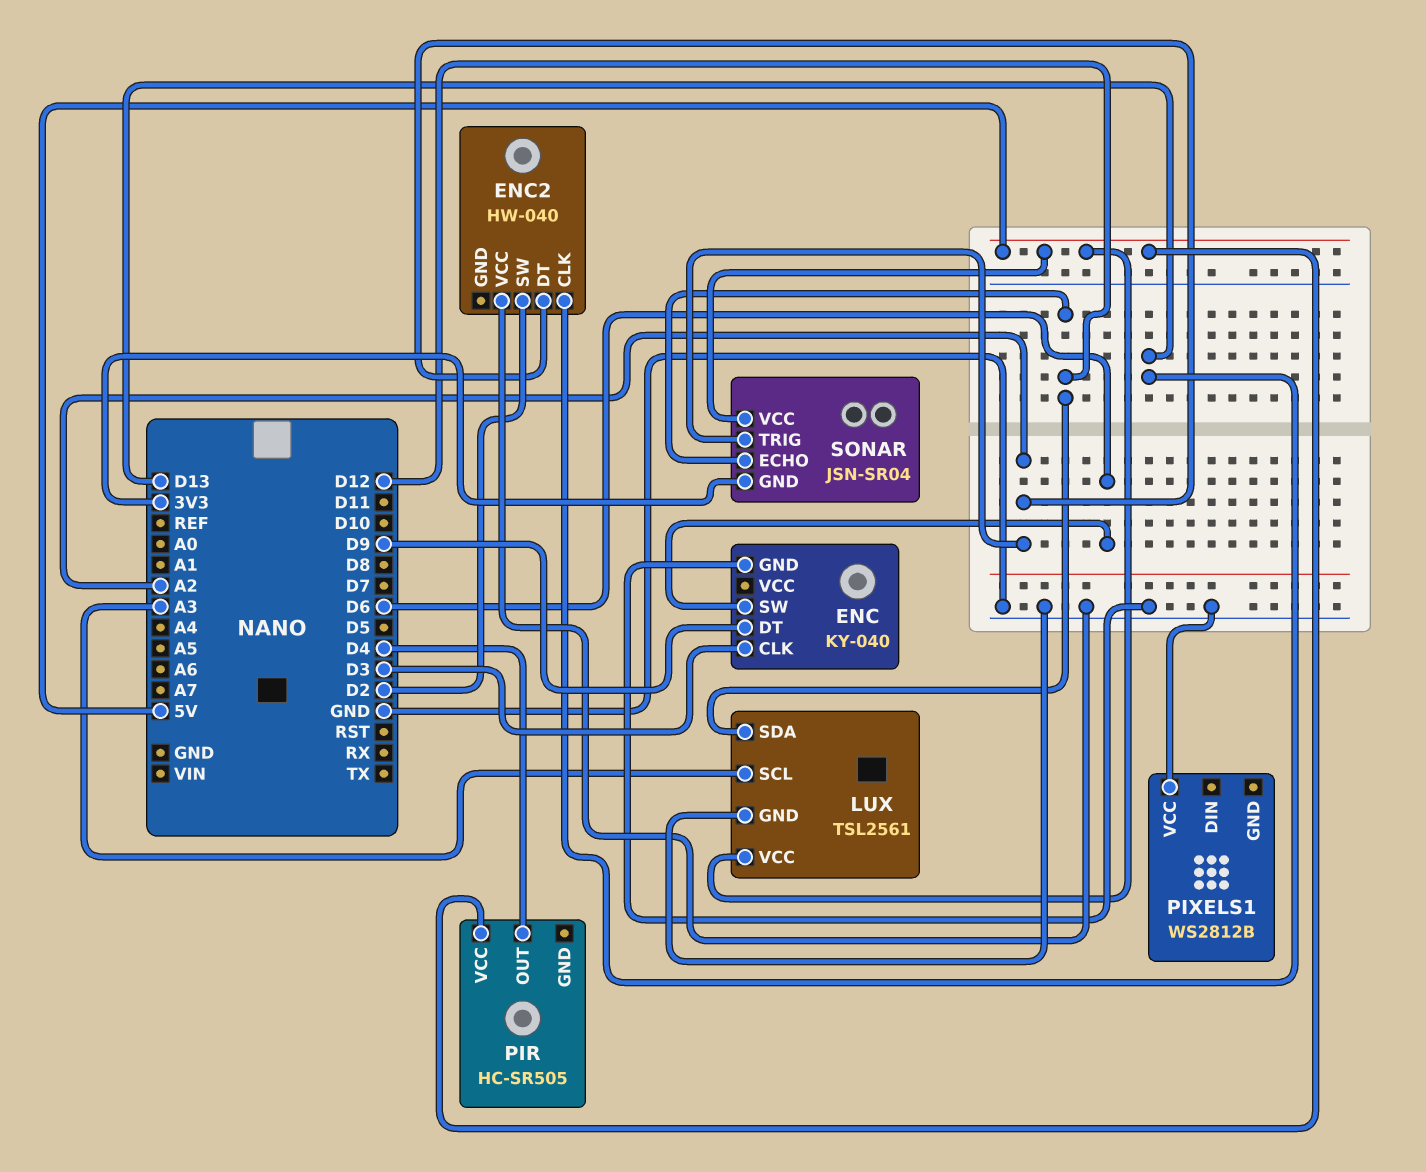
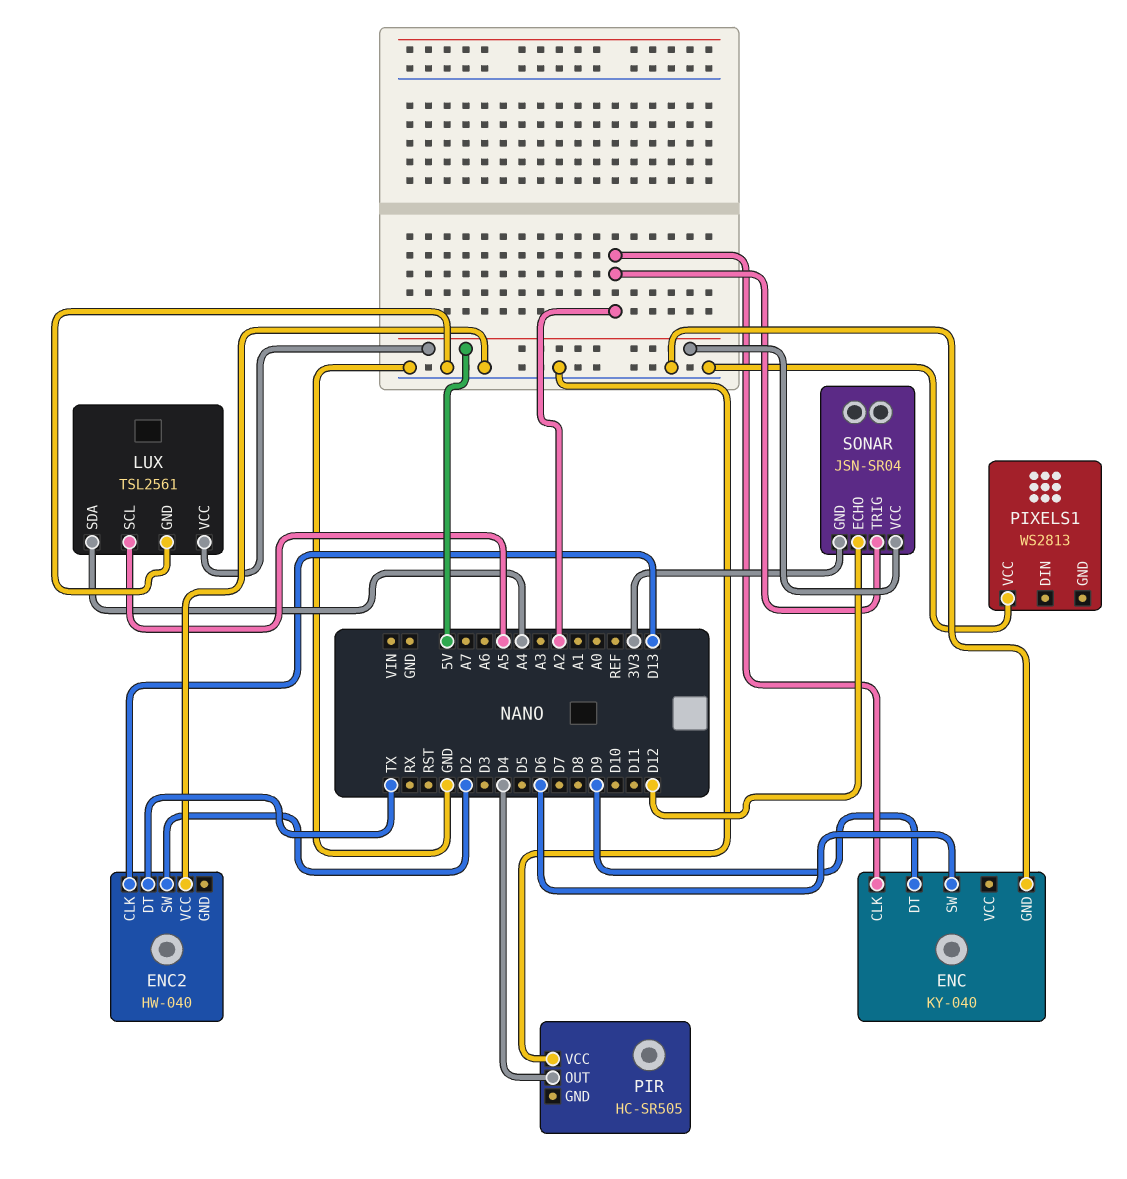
ENC pin CLK: D3 -> A2
ENC2 pin DT: A2 -> TX
LUX pin SCL: A3 -> A5
LUX pin SDA: D12 -> A4
PIR pin VCC: 5V -> GND
PIXELS1: WS2812B -> WS2813

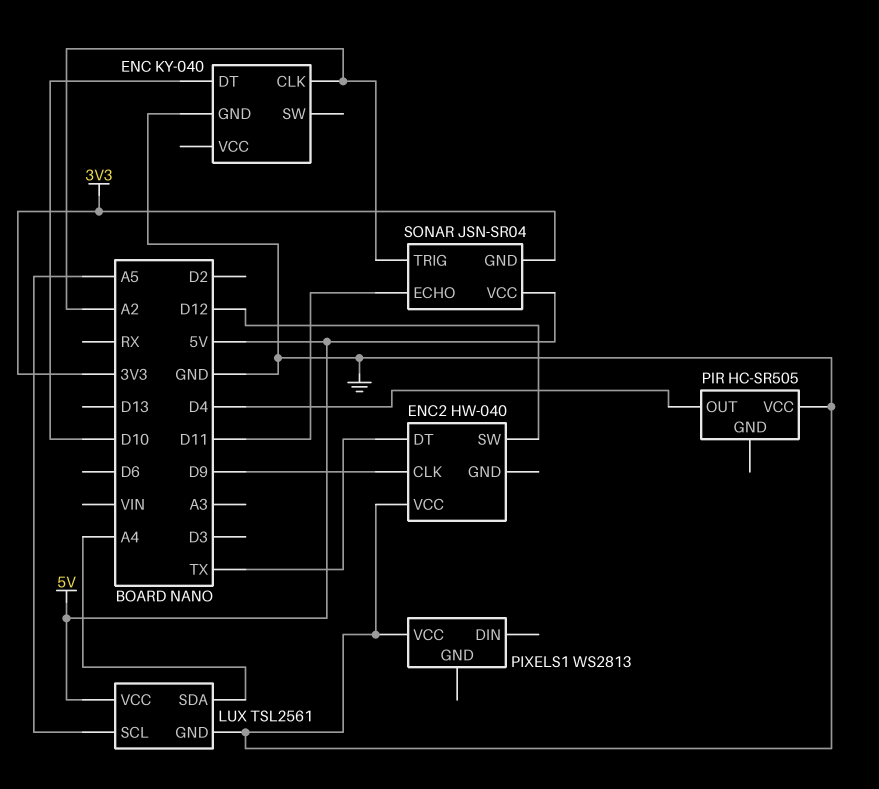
ENC pin DT: D9 -> D10
ENC pin SW: D6 -> none
ENC2 pin CLK: D13 -> D9
ENC2 pin SW: D2 -> D12
SONAR pin ECHO: D12 -> D11

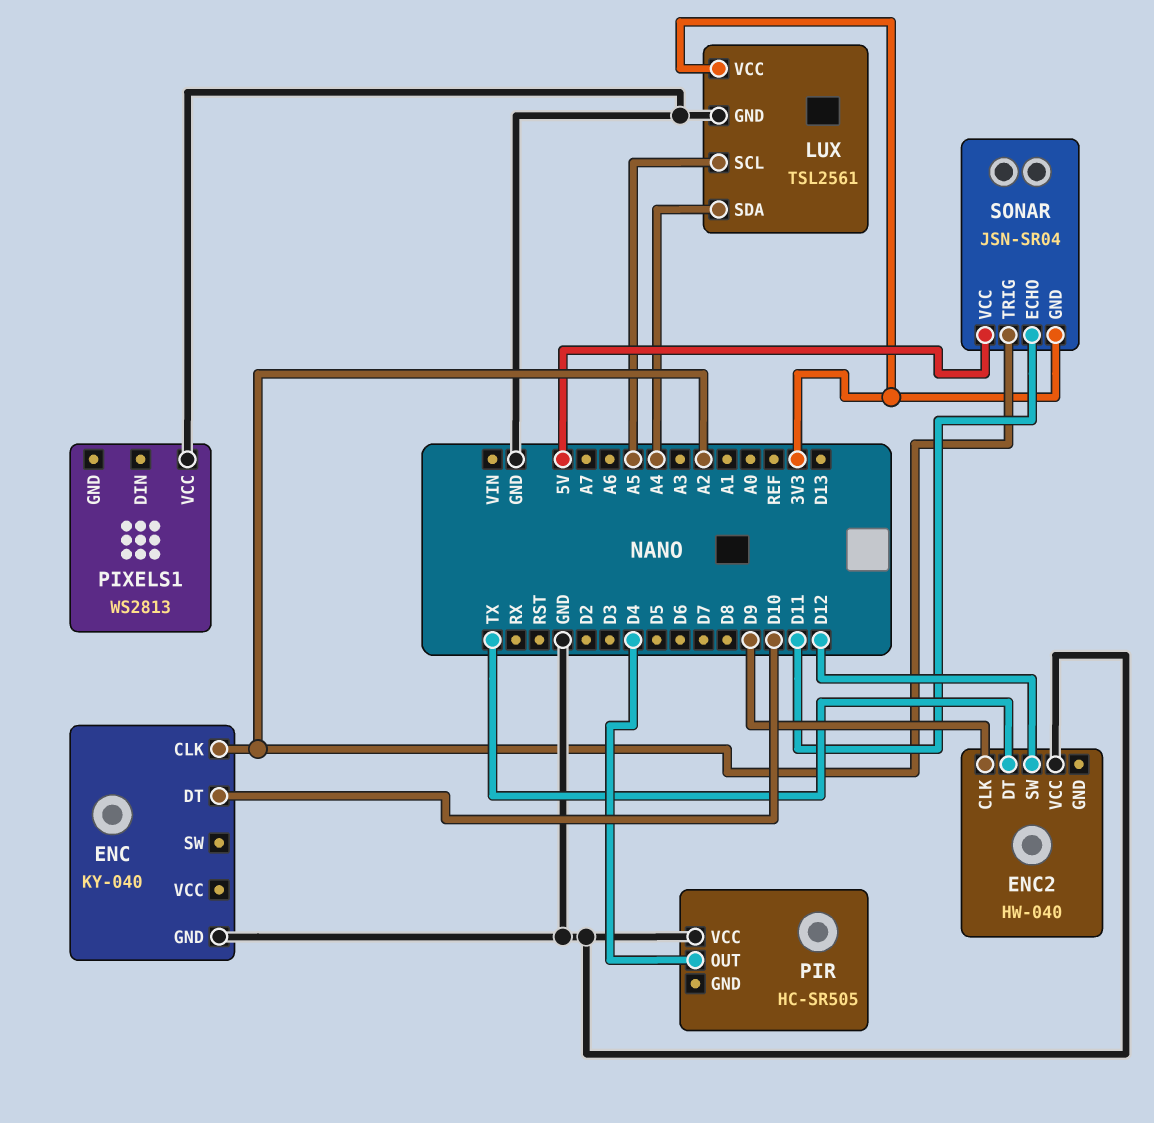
LUX pin VCC: 5V -> 3V3

